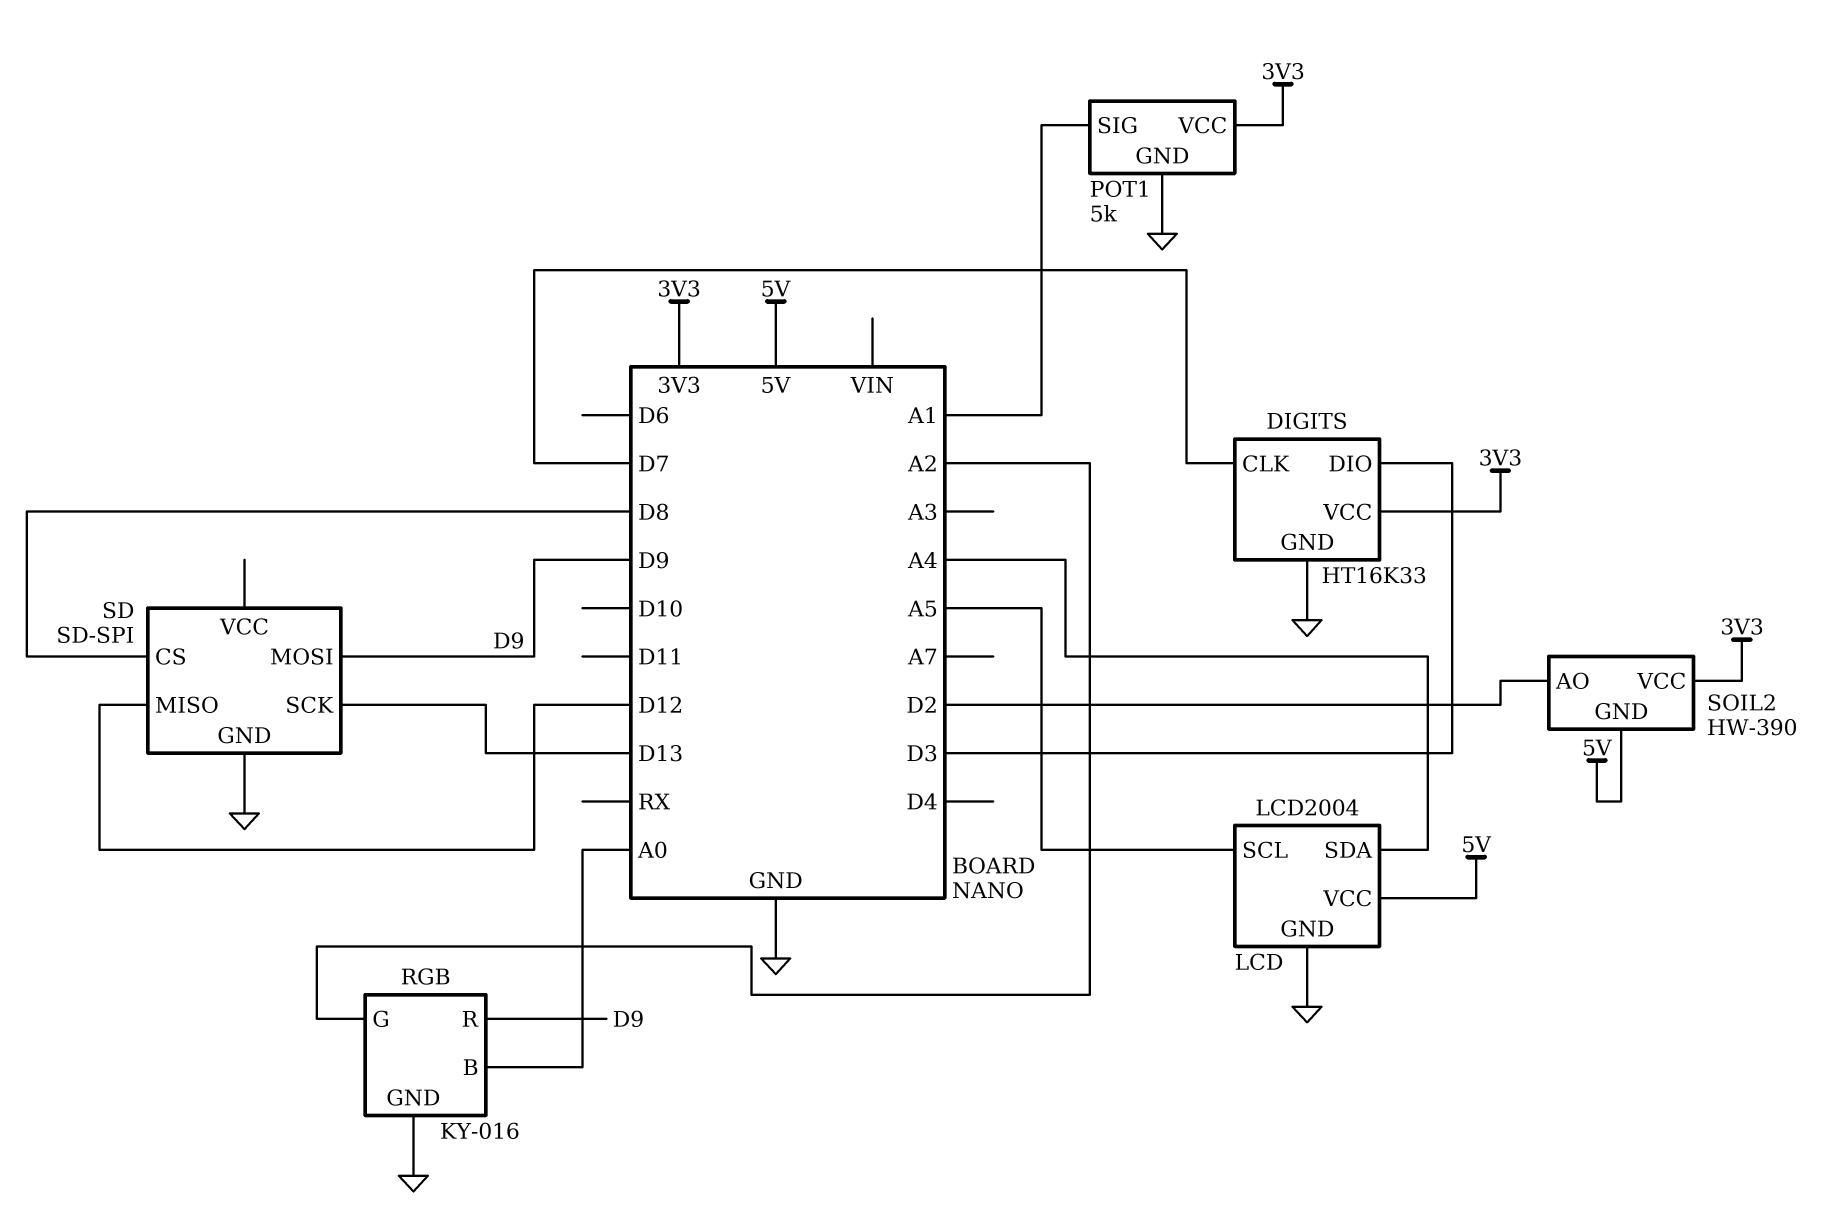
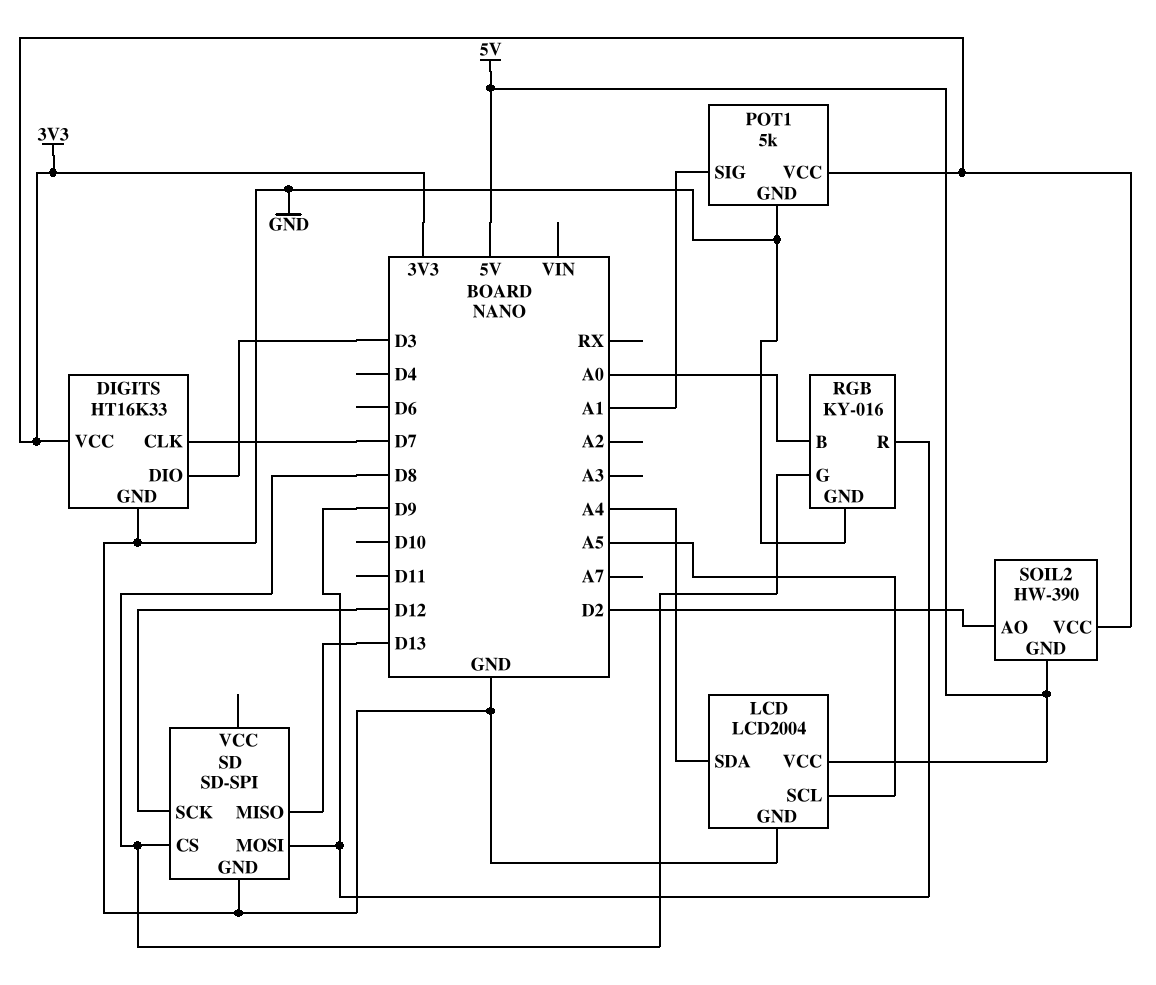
RGB pin G: A2 -> D8
SD pin MISO: D12 -> D13
SD pin SCK: D13 -> D12

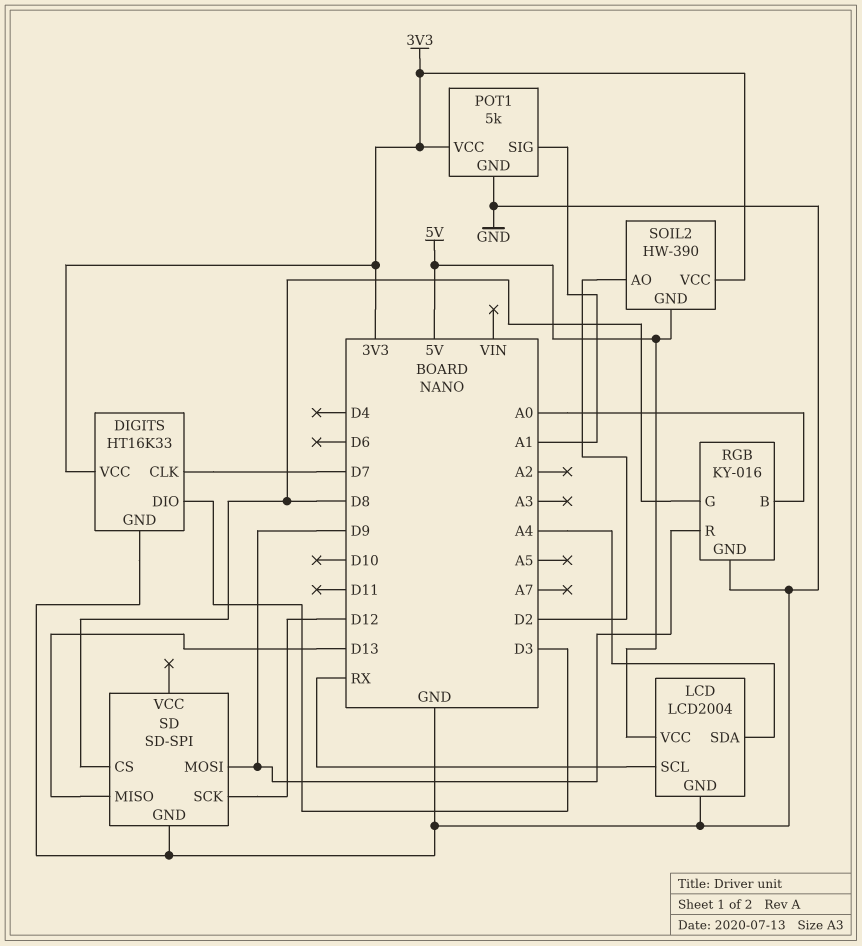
LCD pin SCL: A5 -> RX

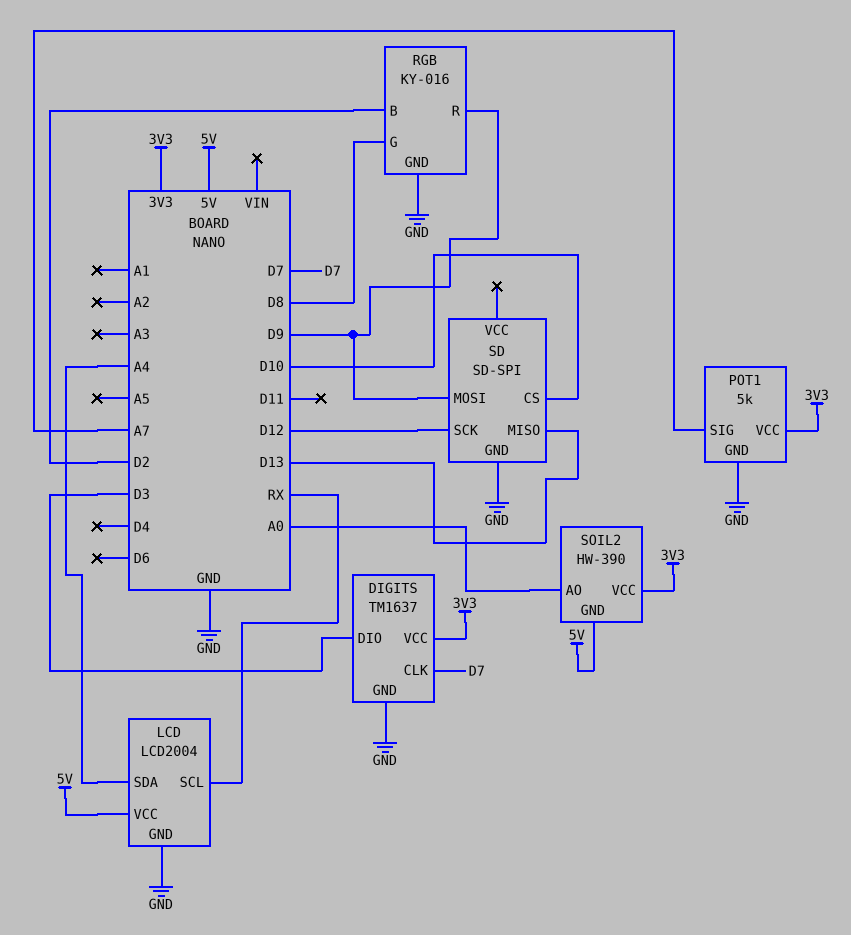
DIGITS: HT16K33 -> TM1637
POT1 pin SIG: A1 -> A7
RGB pin B: A0 -> D2
SD pin CS: D8 -> D10
SOIL2 pin AO: D2 -> A0

